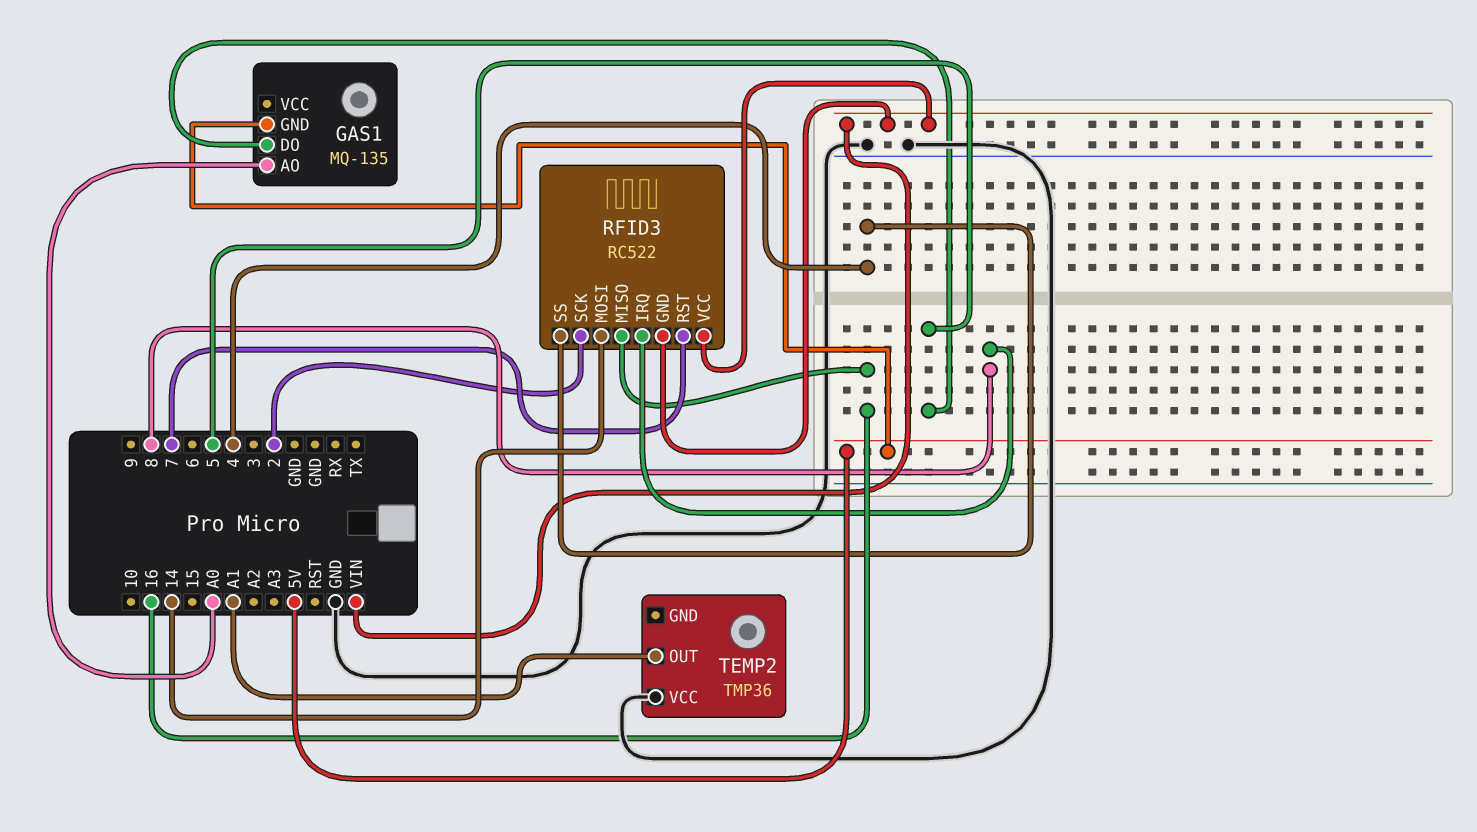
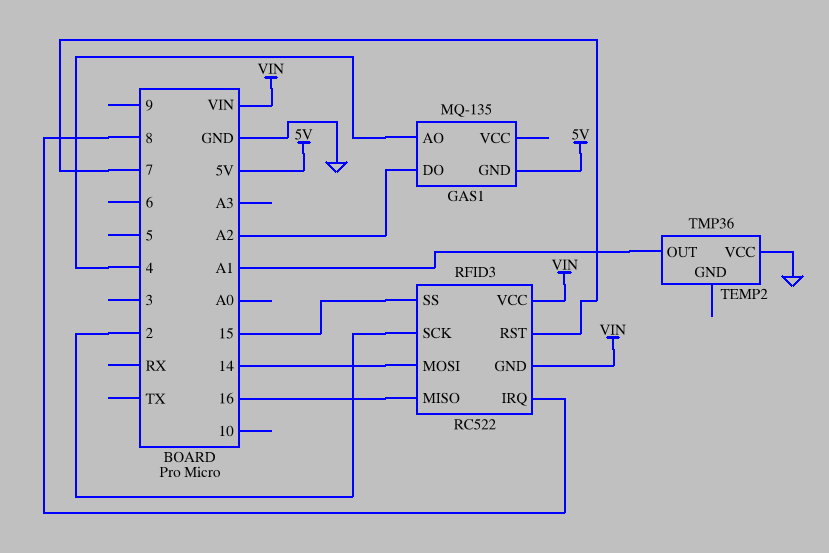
GAS1 pin AO: A0 -> 4
GAS1 pin DO: 5 -> A2
RFID3 pin SS: 4 -> 15

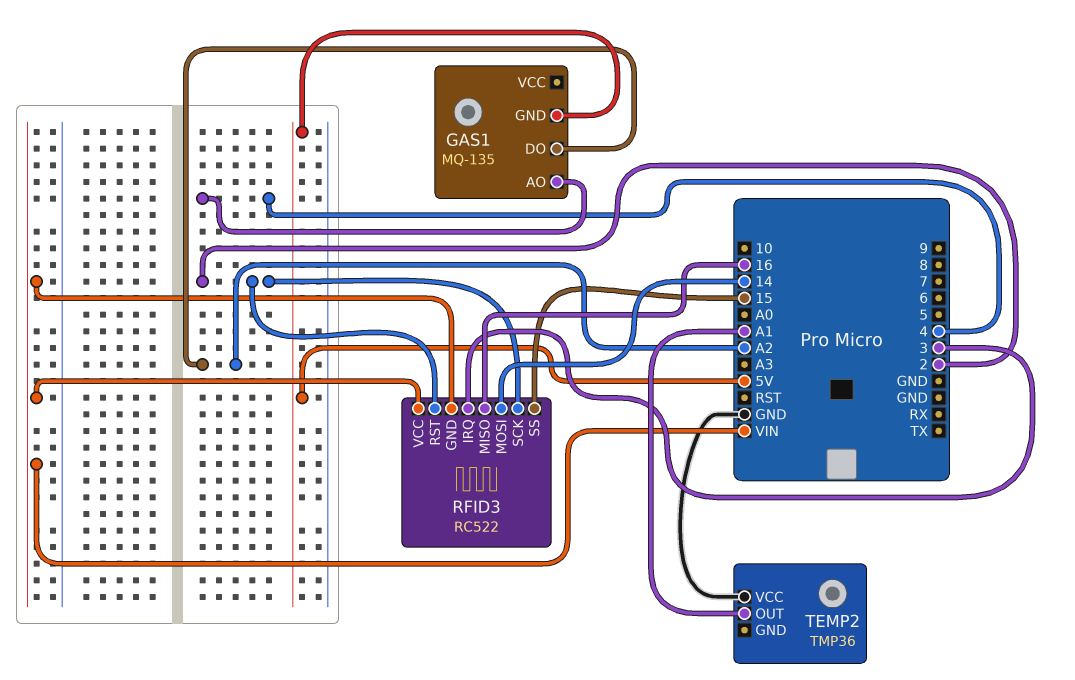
RFID3 pin IRQ: 8 -> 3
RFID3 pin RST: 7 -> 2

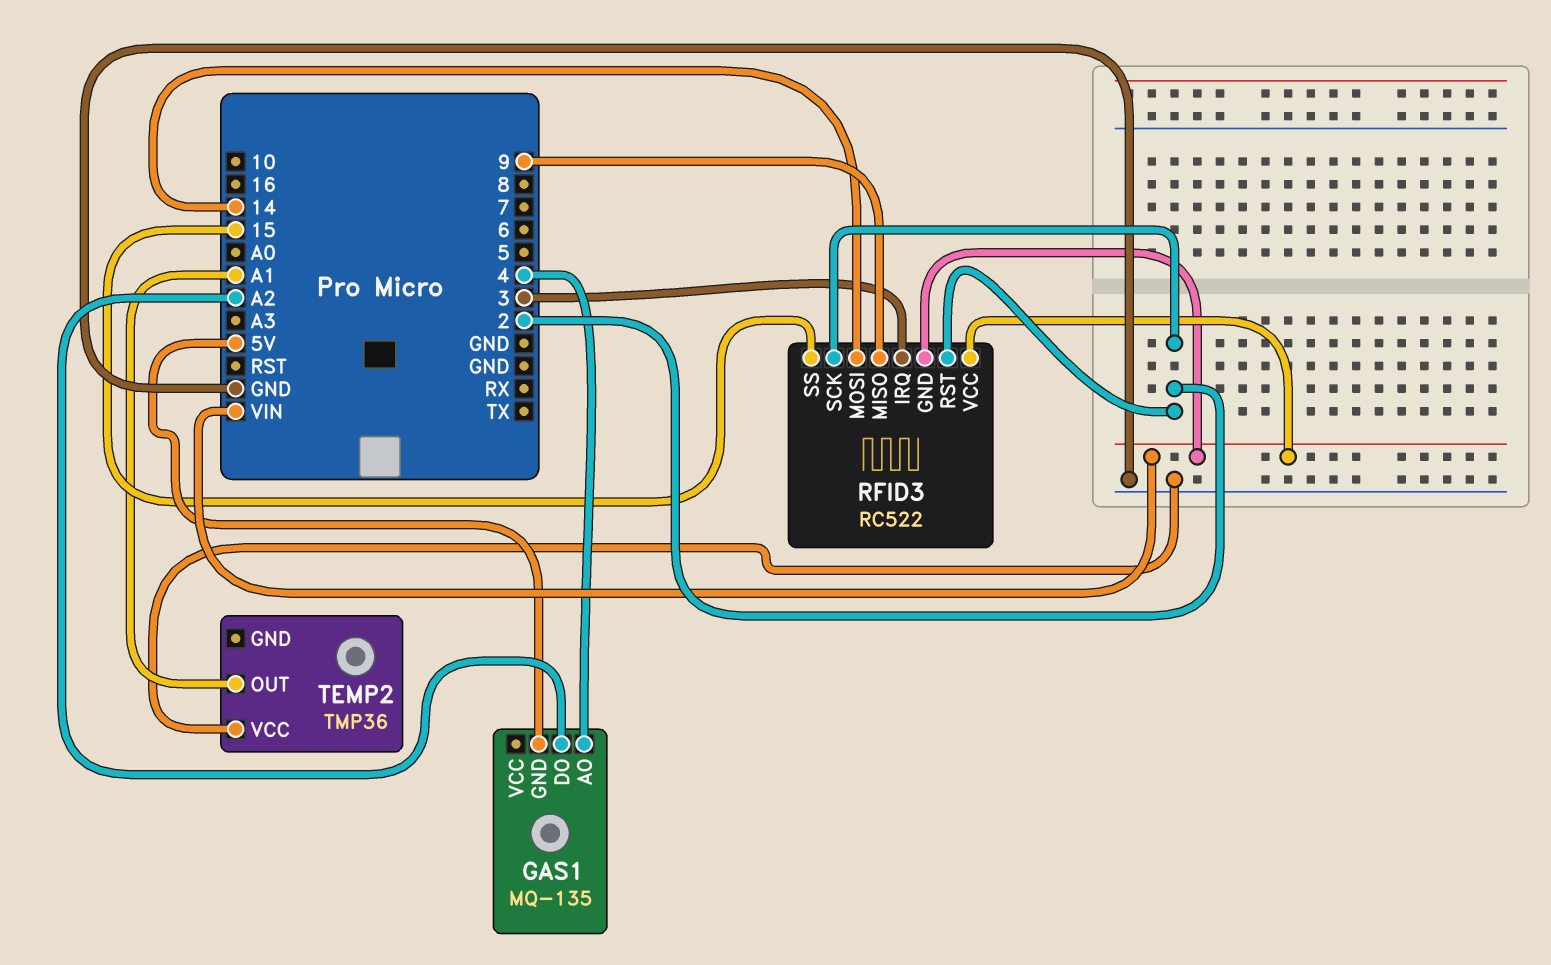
RFID3 pin MISO: 16 -> 9

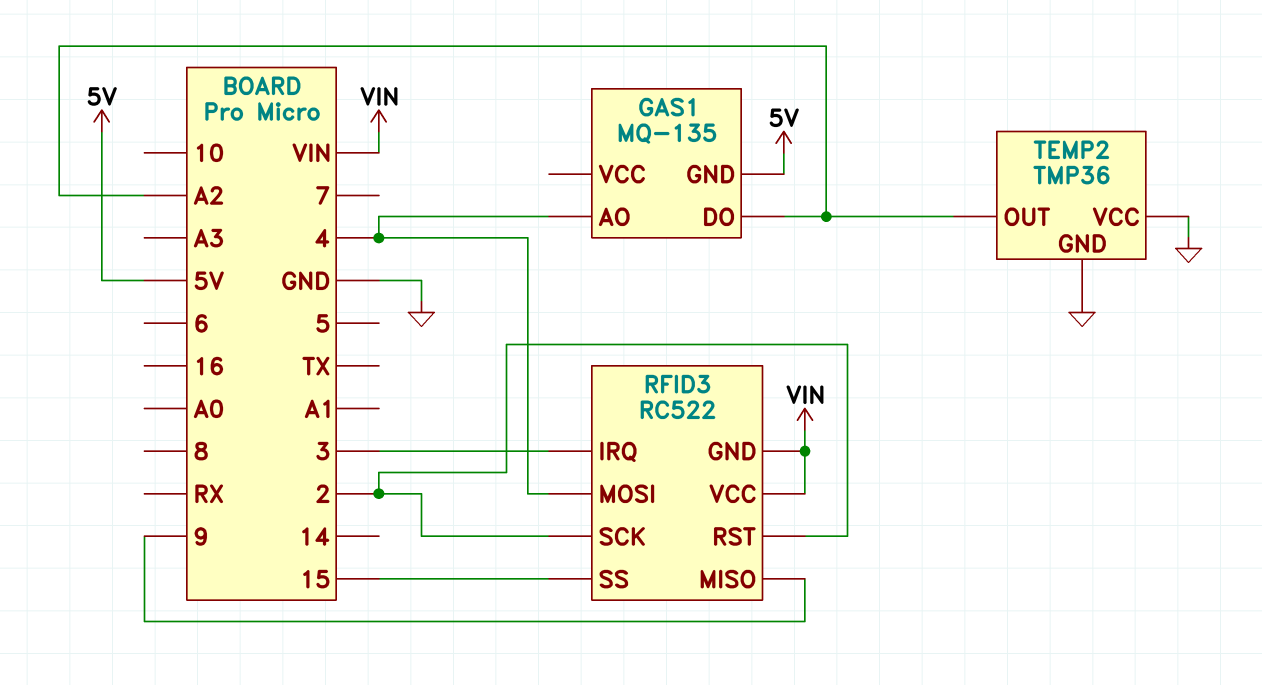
RFID3 pin MOSI: 14 -> 4
TEMP2 pin GND: none -> GND
TEMP2 pin OUT: A1 -> A2

